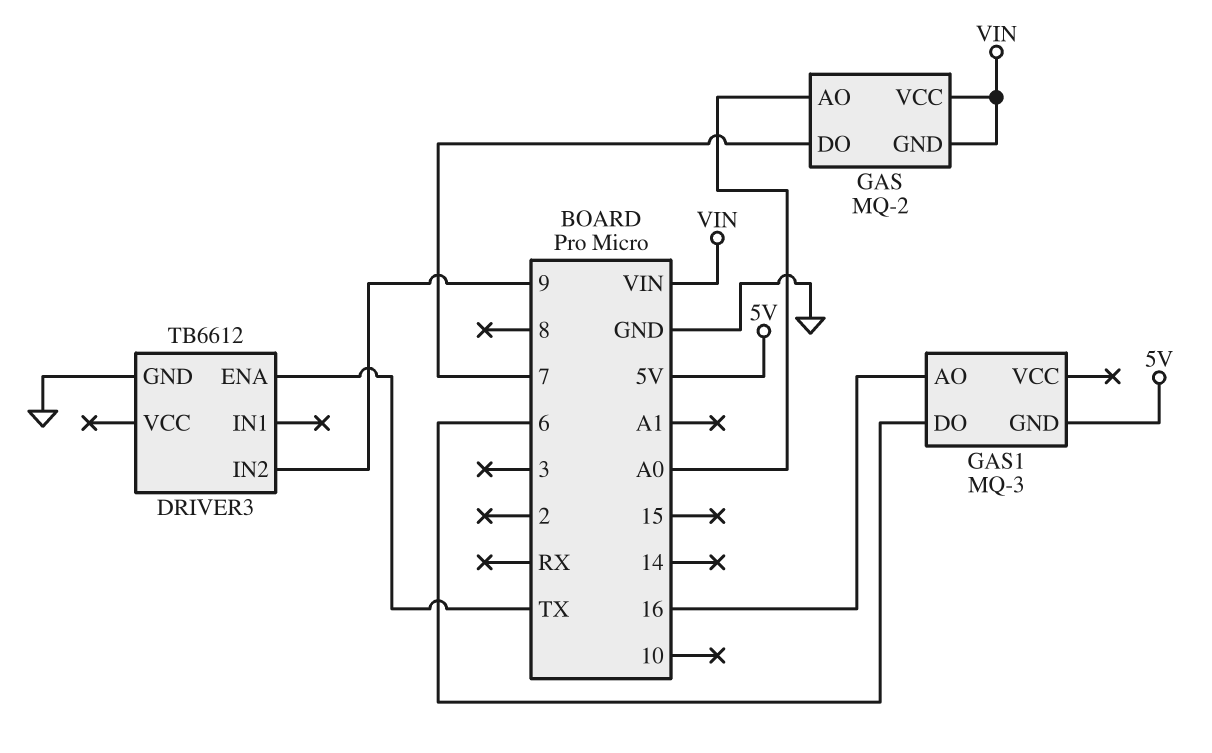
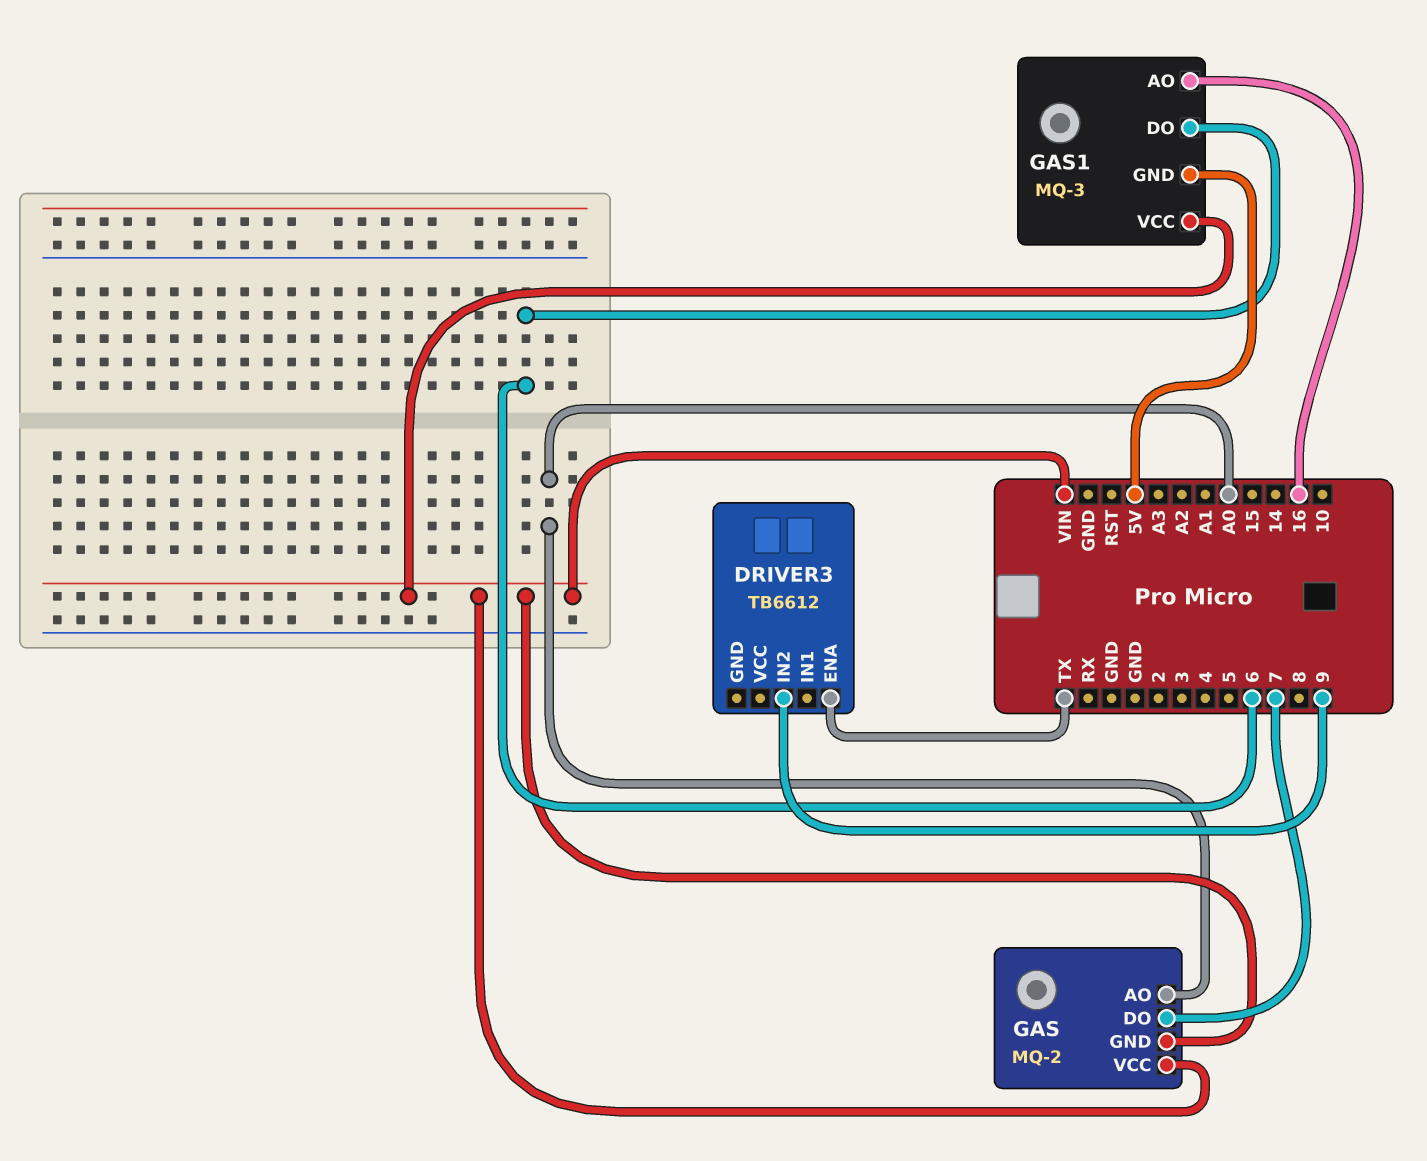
DRIVER3 pin GND: GND -> none
GAS1 pin VCC: none -> VIN

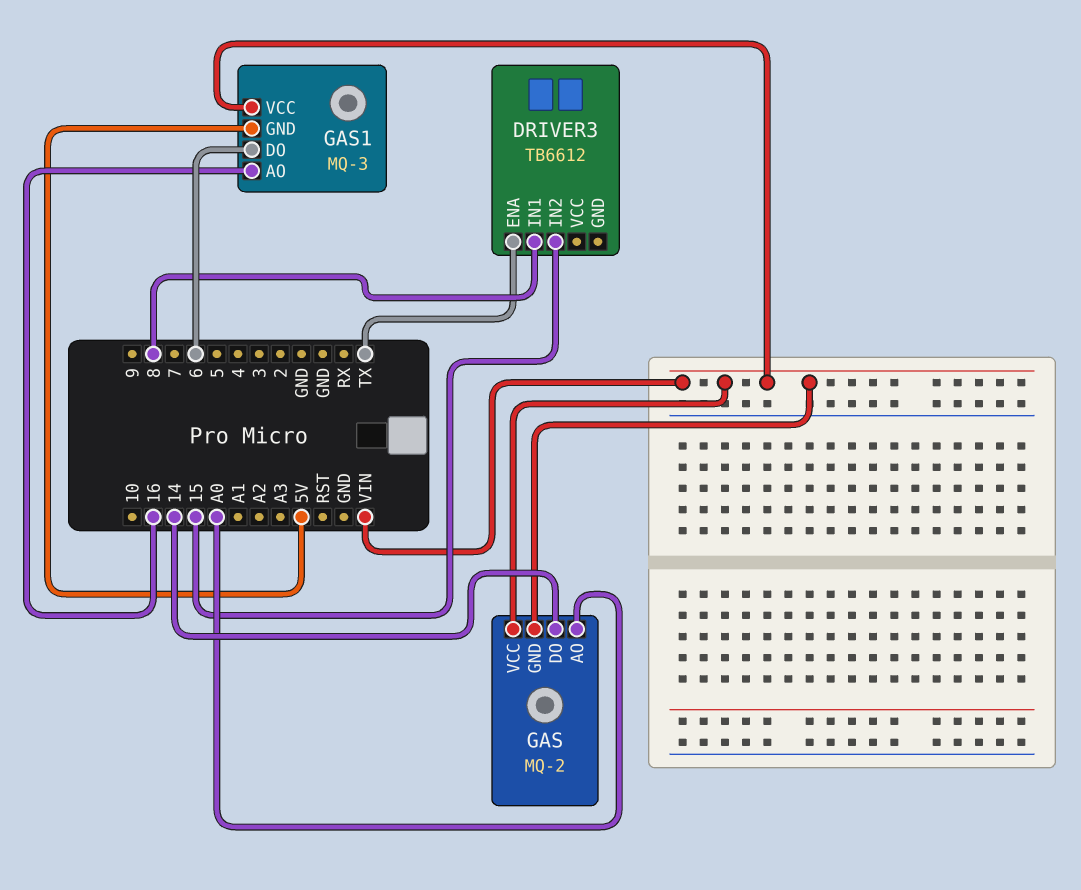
DRIVER3 pin IN1: none -> 8
DRIVER3 pin IN2: 9 -> 15
GAS pin DO: 7 -> 14

